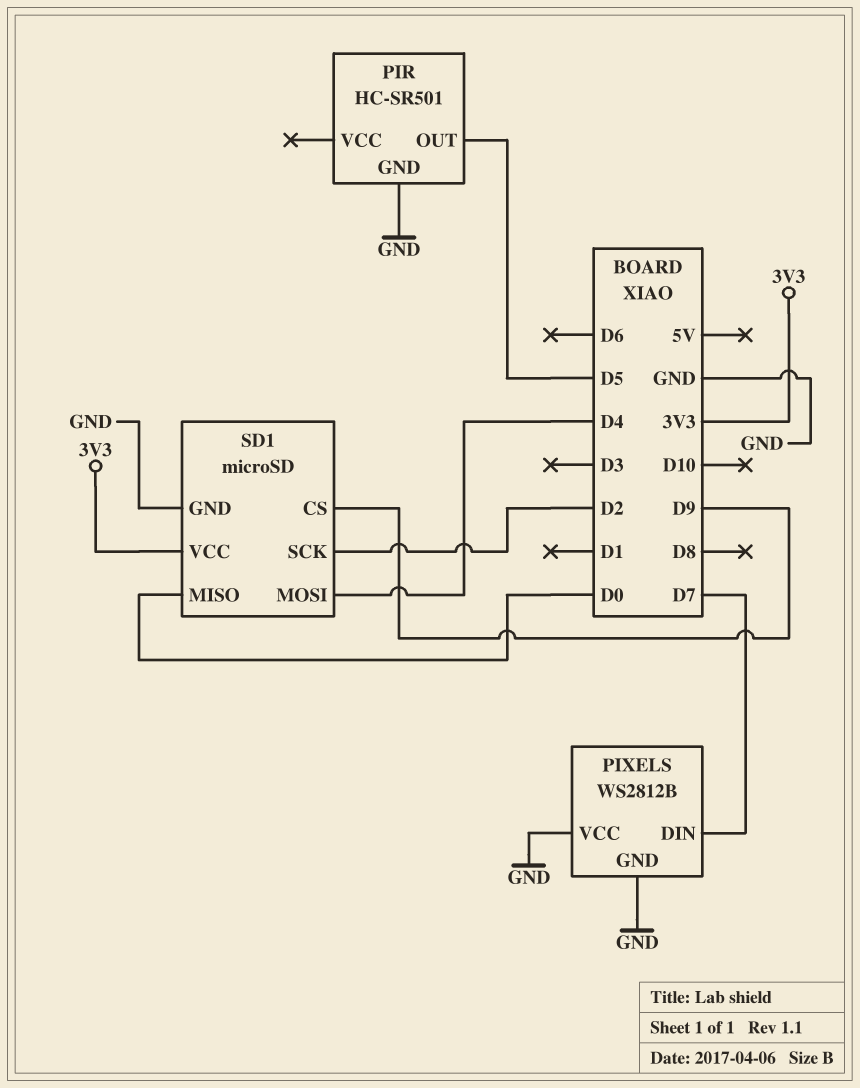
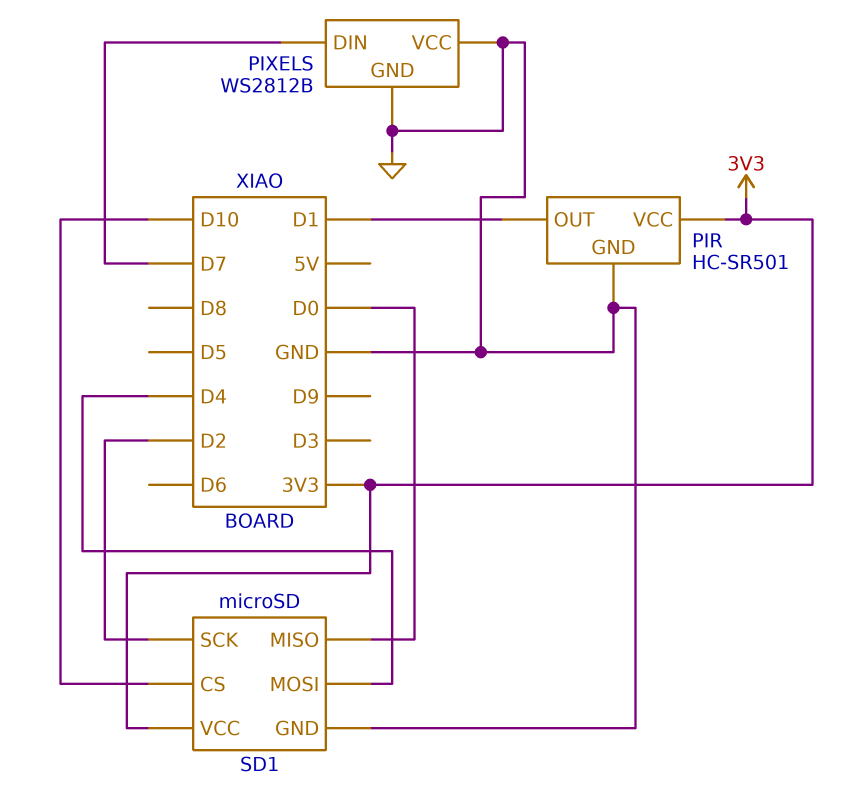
PIR pin OUT: D5 -> D1
PIR pin VCC: none -> 3V3
SD1 pin CS: D9 -> D10

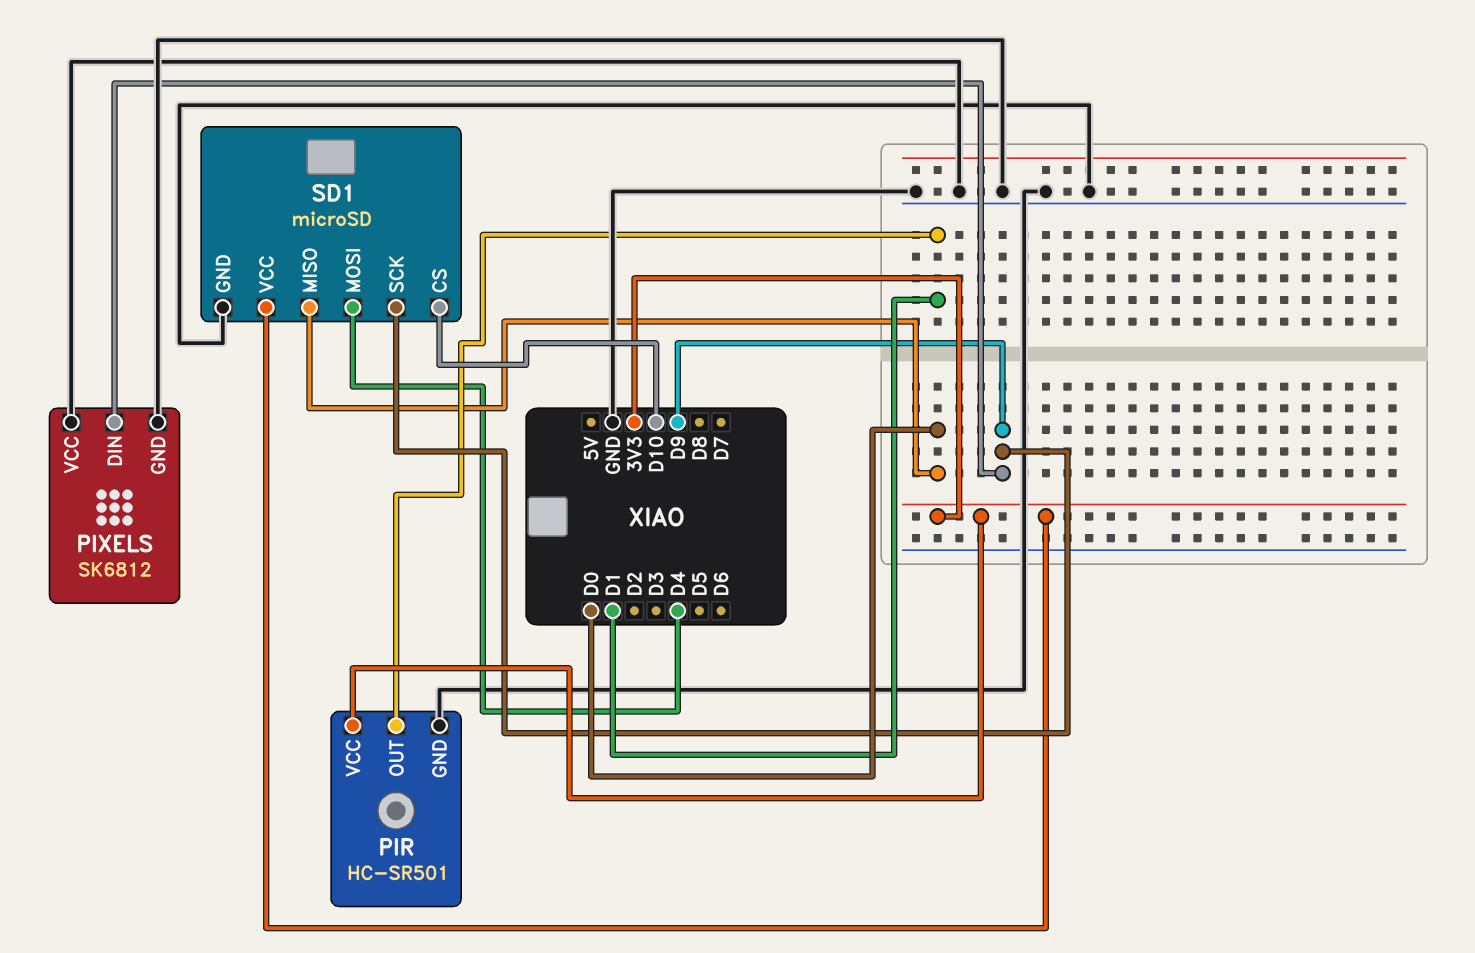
PIXELS: WS2812B -> SK6812
PIXELS pin DIN: D7 -> D9
SD1 pin SCK: D2 -> D9

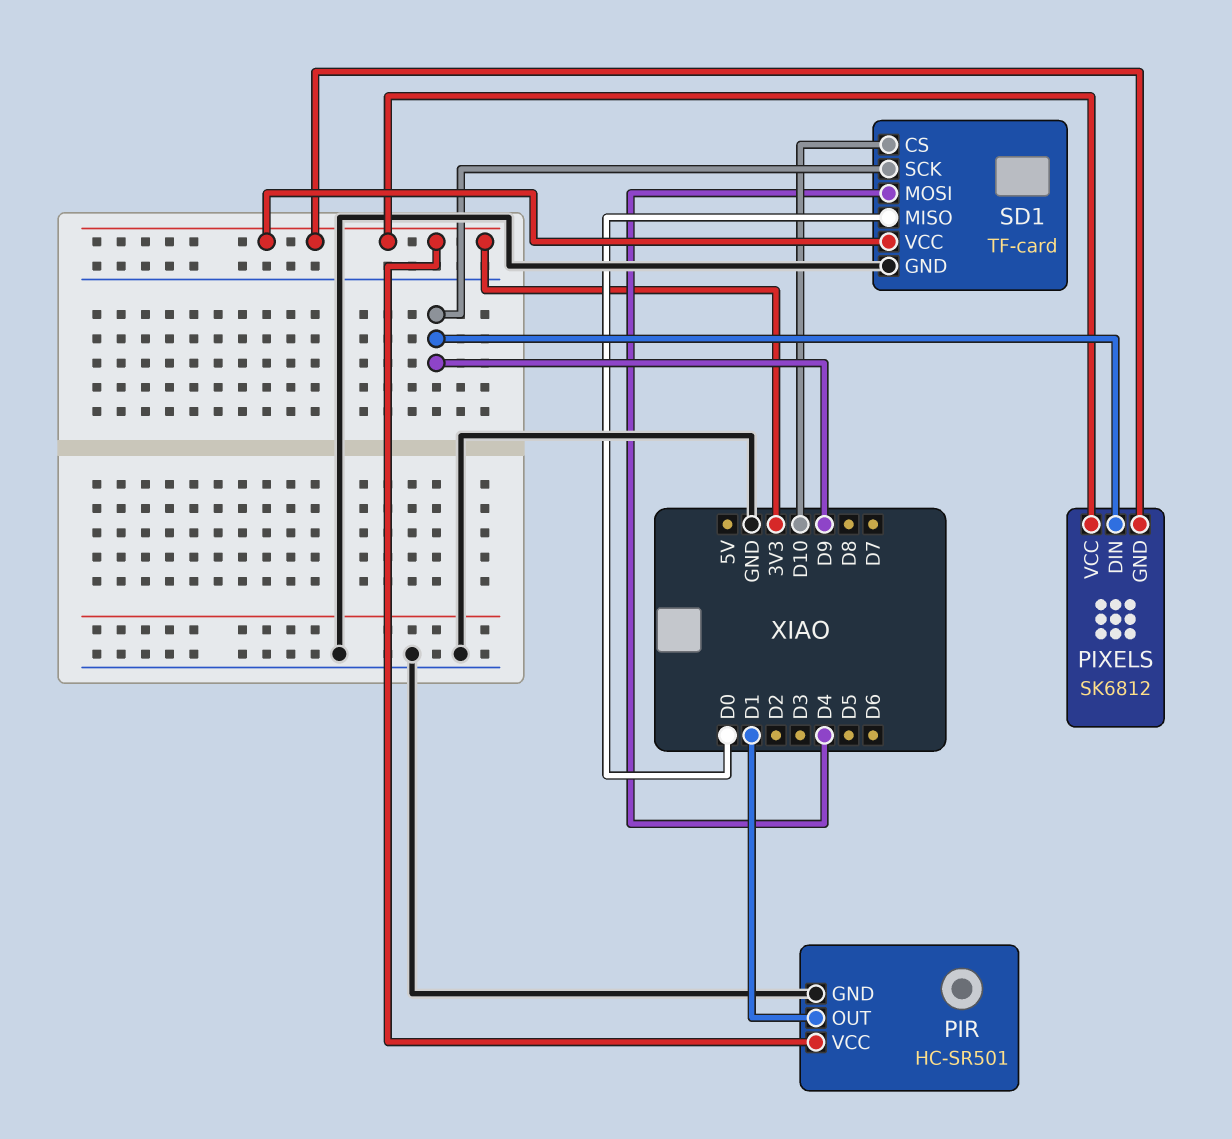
PIXELS pin GND: GND -> 3V3
PIXELS pin VCC: GND -> 3V3
SD1: microSD -> TF-card

